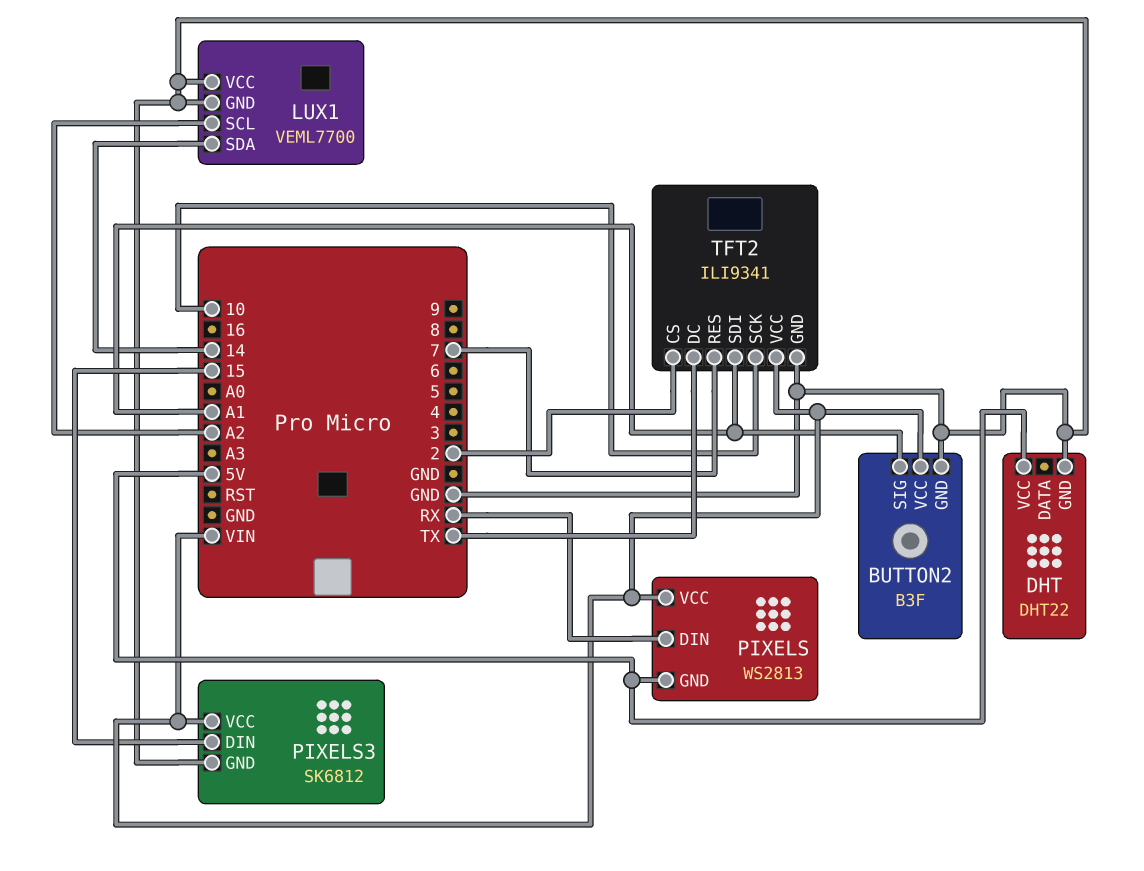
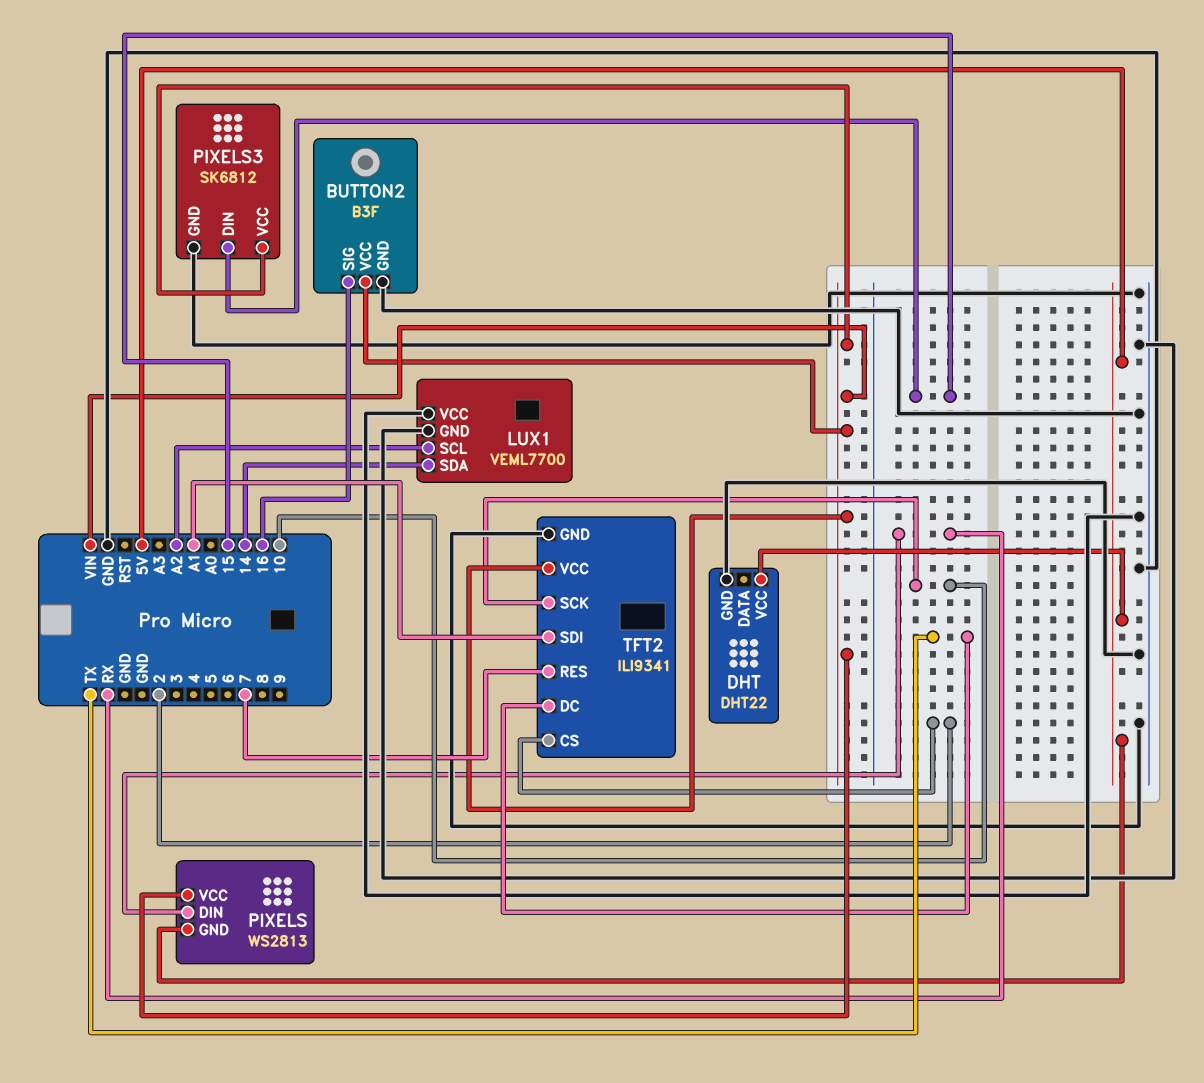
BUTTON2 pin SIG: A1 -> 16

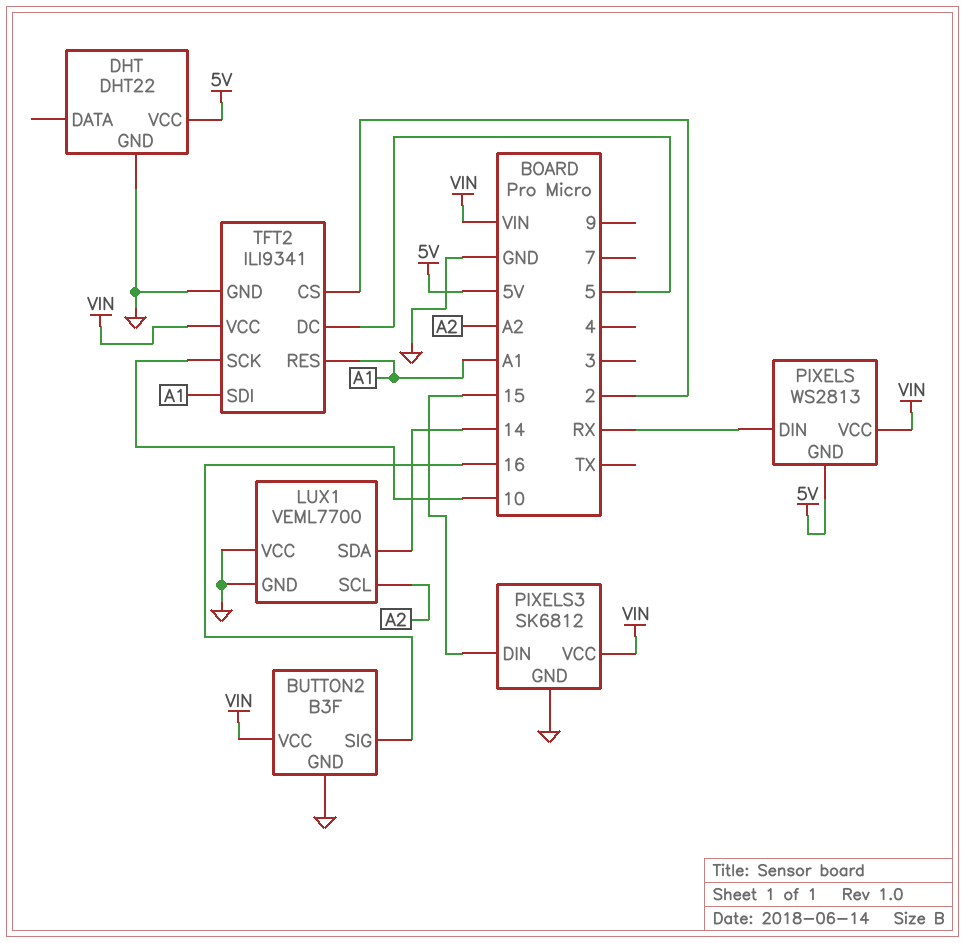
TFT2 pin DC: TX -> 5
TFT2 pin RES: 7 -> A1

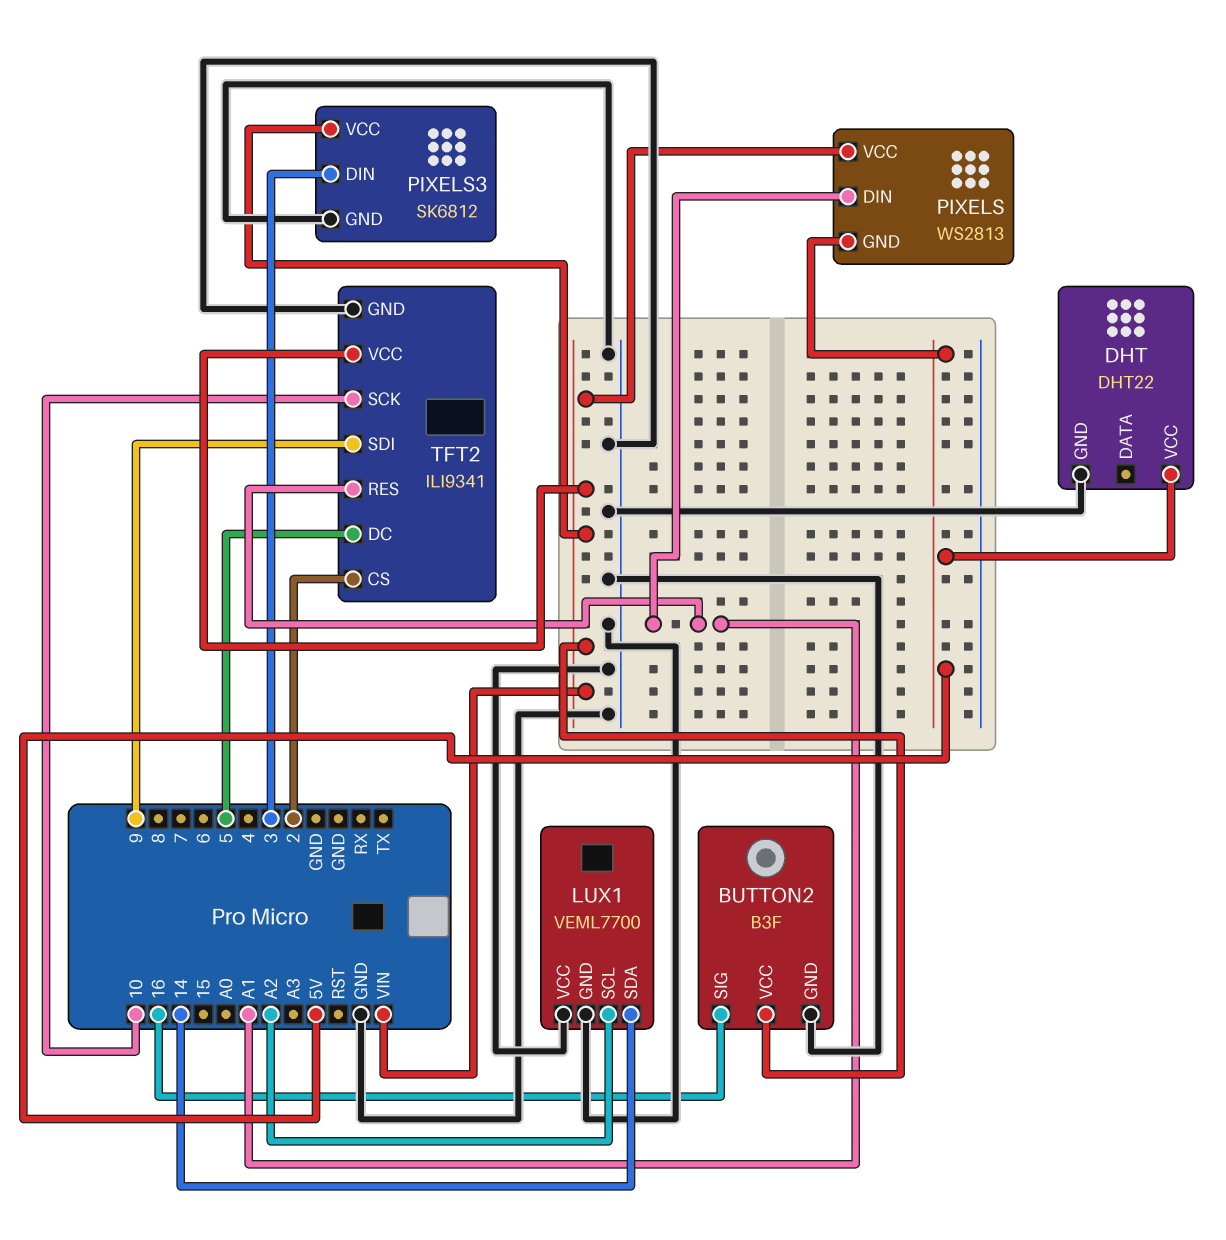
PIXELS pin DIN: RX -> A1
PIXELS3 pin DIN: 15 -> 3
TFT2 pin SDI: A1 -> 9

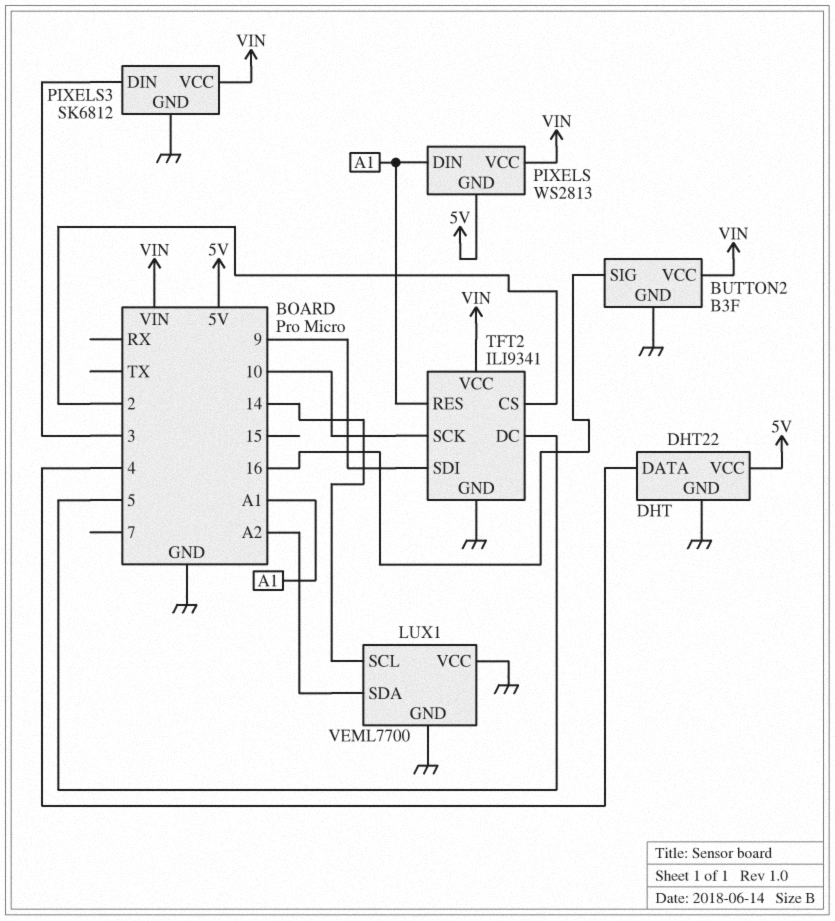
DHT pin DATA: none -> 4
LUX1 pin SCL: A2 -> 14
LUX1 pin SDA: 14 -> A2

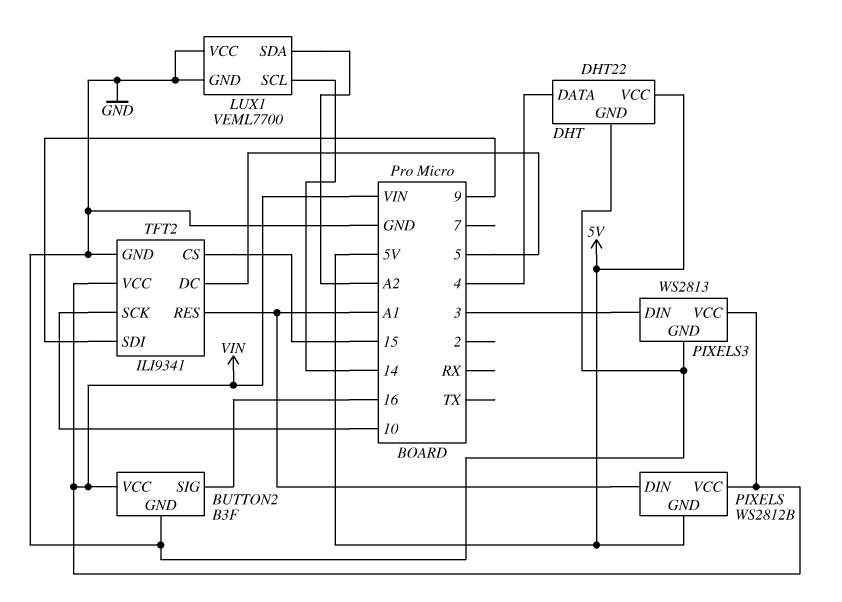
PIXELS: WS2813 -> WS2812B
PIXELS3: SK6812 -> WS2813
TFT2 pin CS: 2 -> 15

